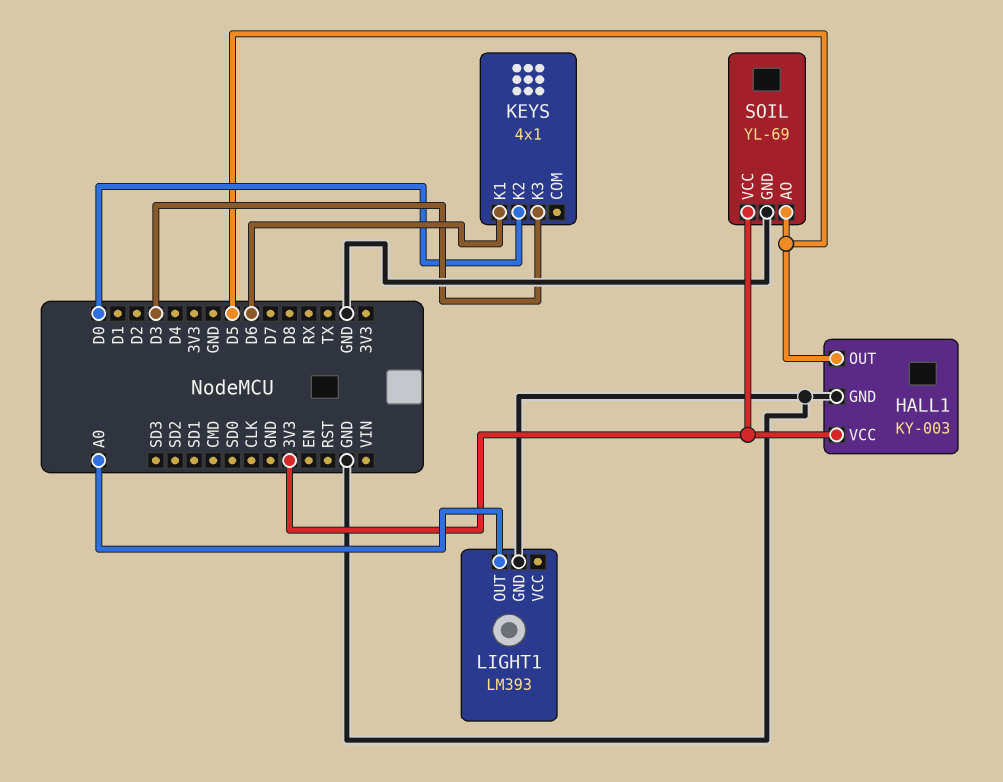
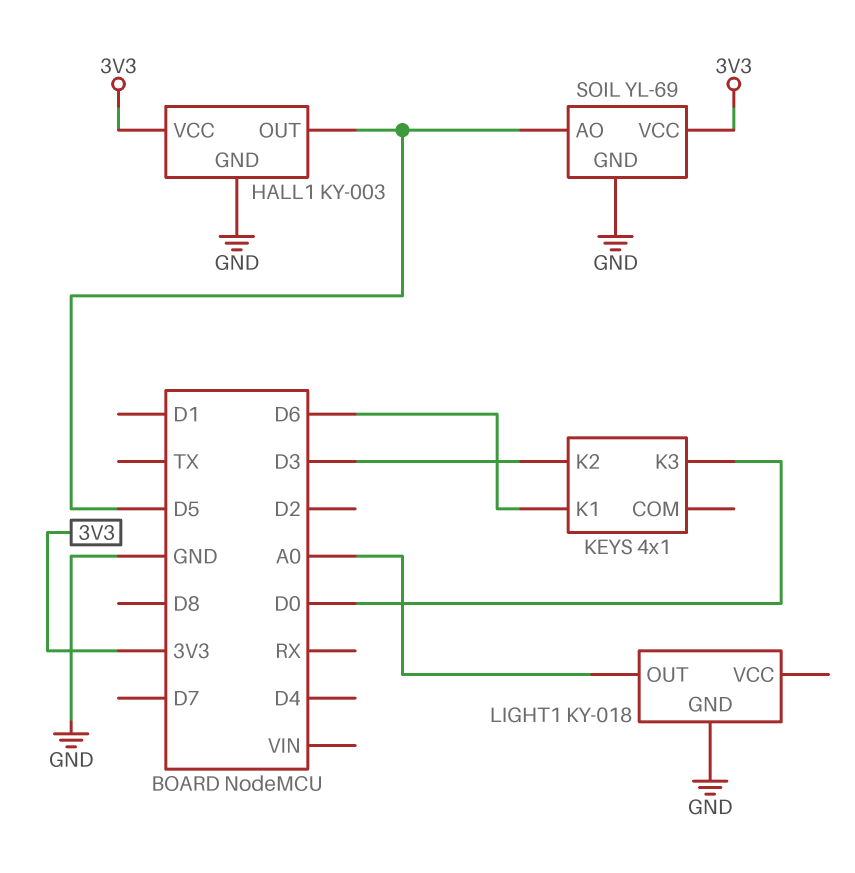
KEYS pin K2: D0 -> D3
KEYS pin K3: D3 -> D0
LIGHT1: LM393 -> KY-018

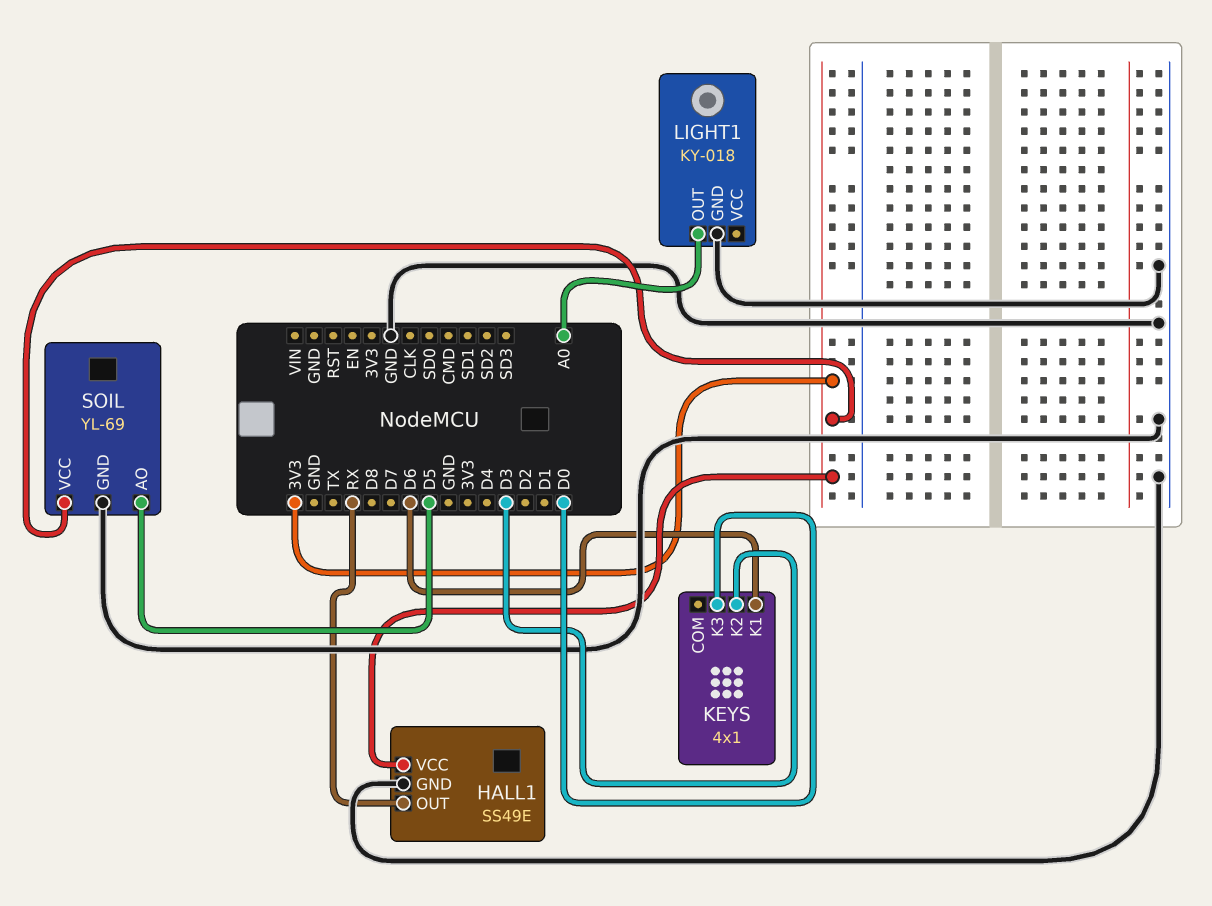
HALL1: KY-003 -> SS49E
HALL1 pin OUT: D5 -> RX

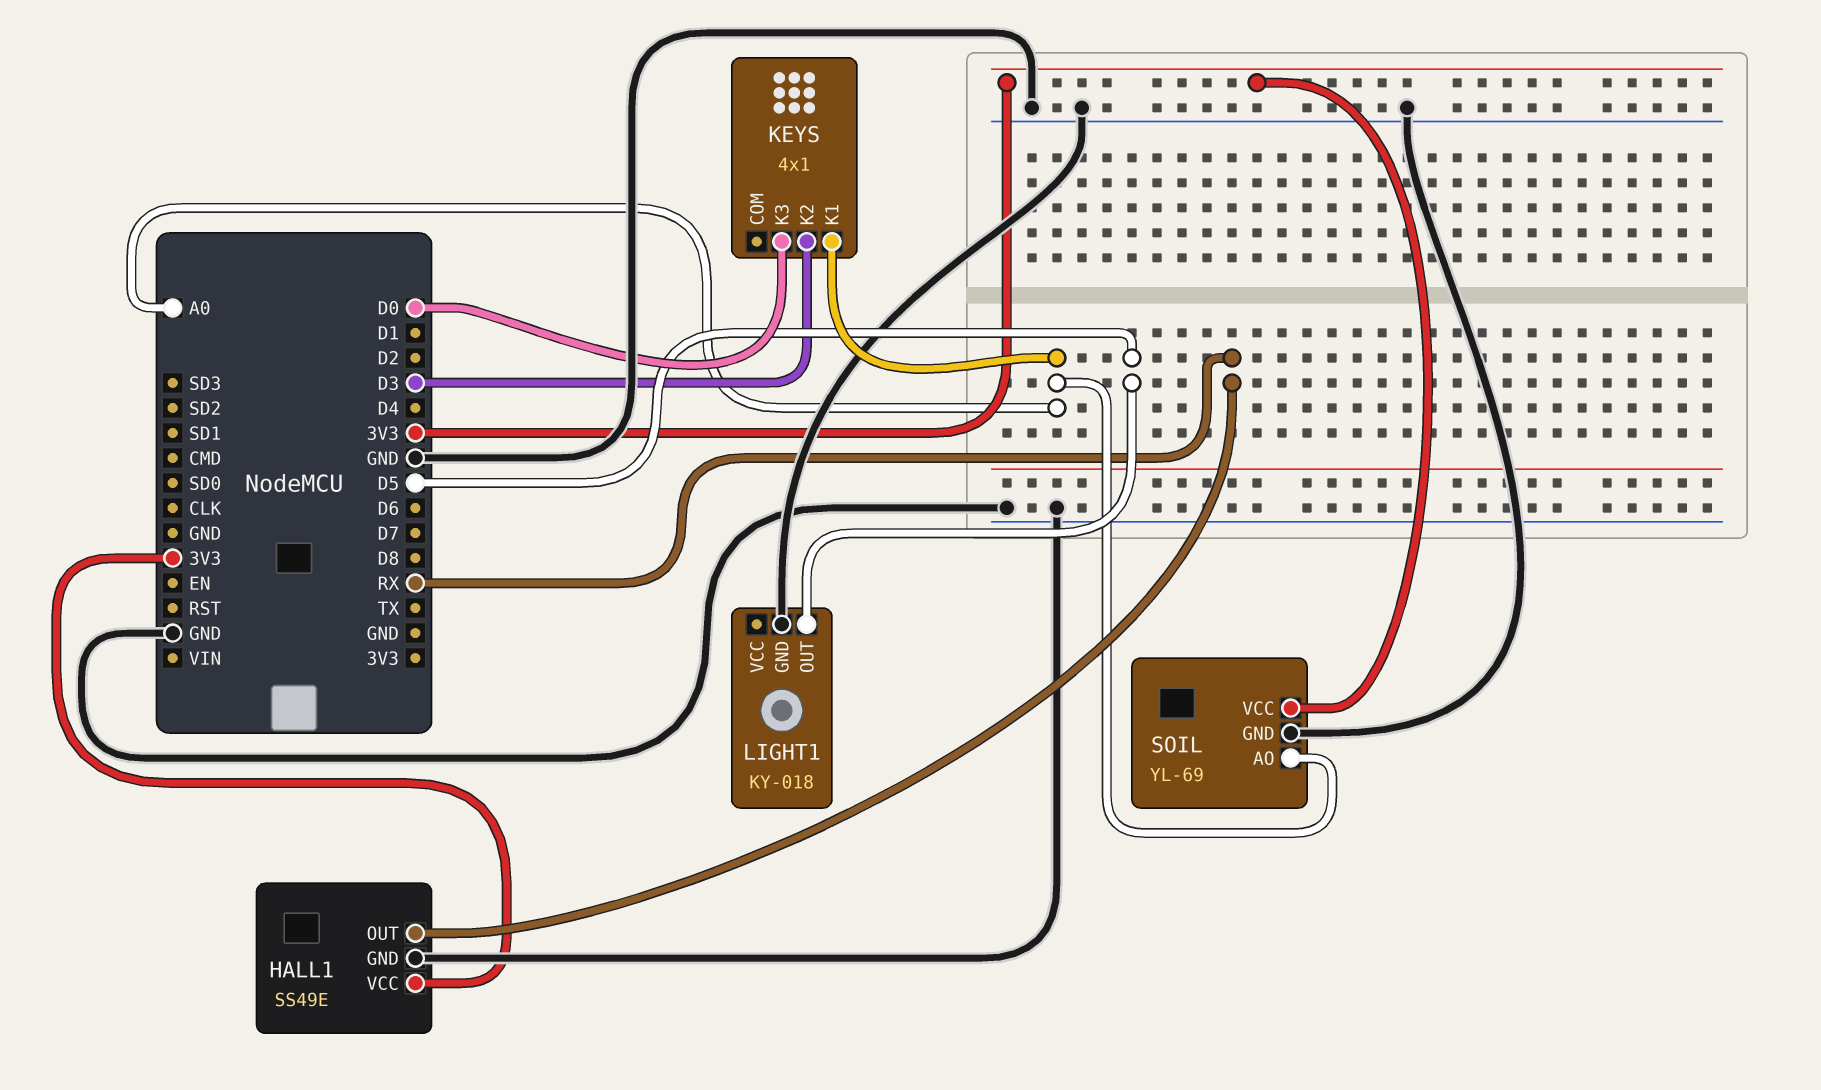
KEYS pin K1: D6 -> A0
LIGHT1 pin OUT: A0 -> D5
SOIL pin AO: D5 -> A0

